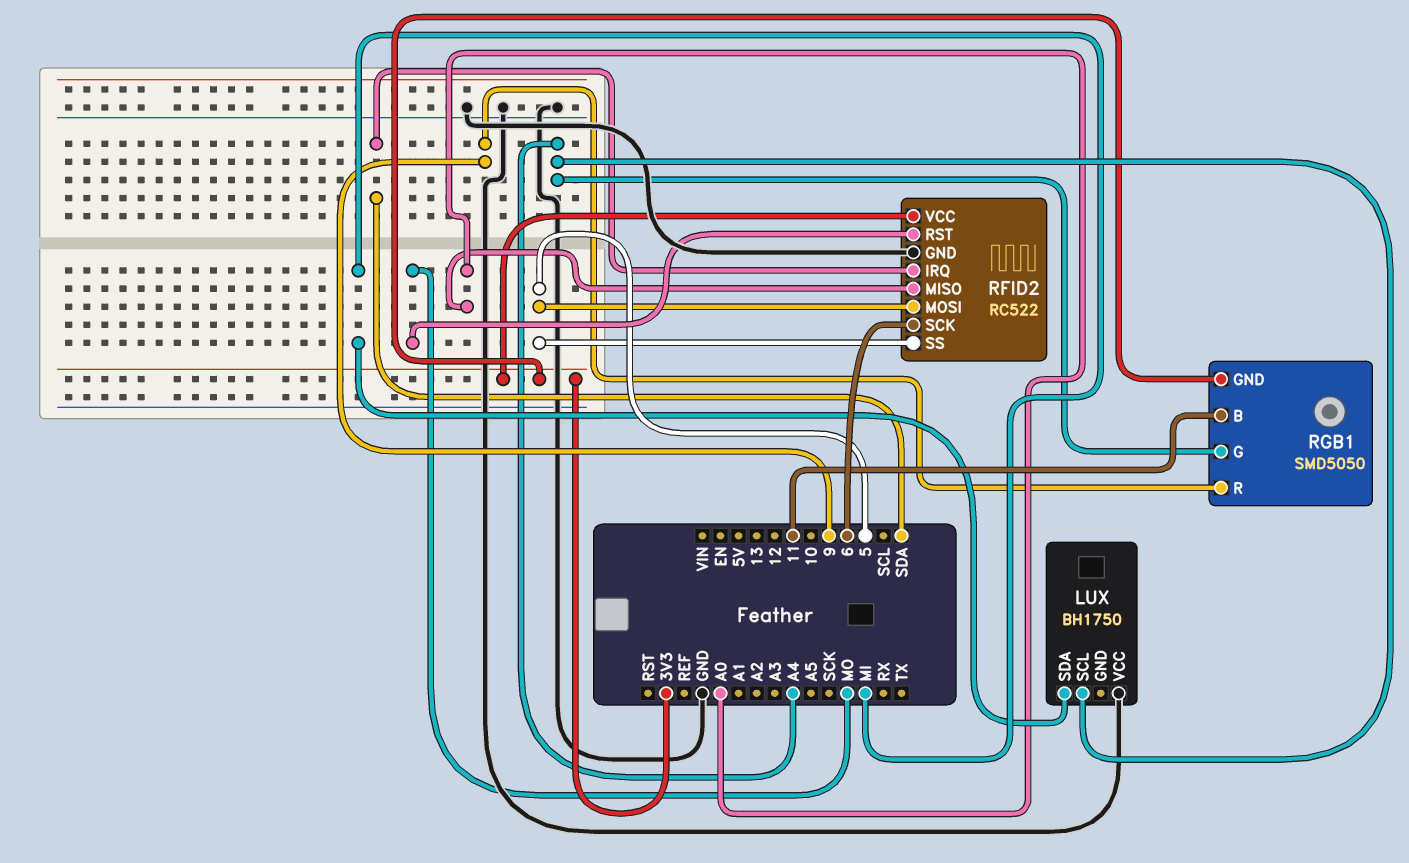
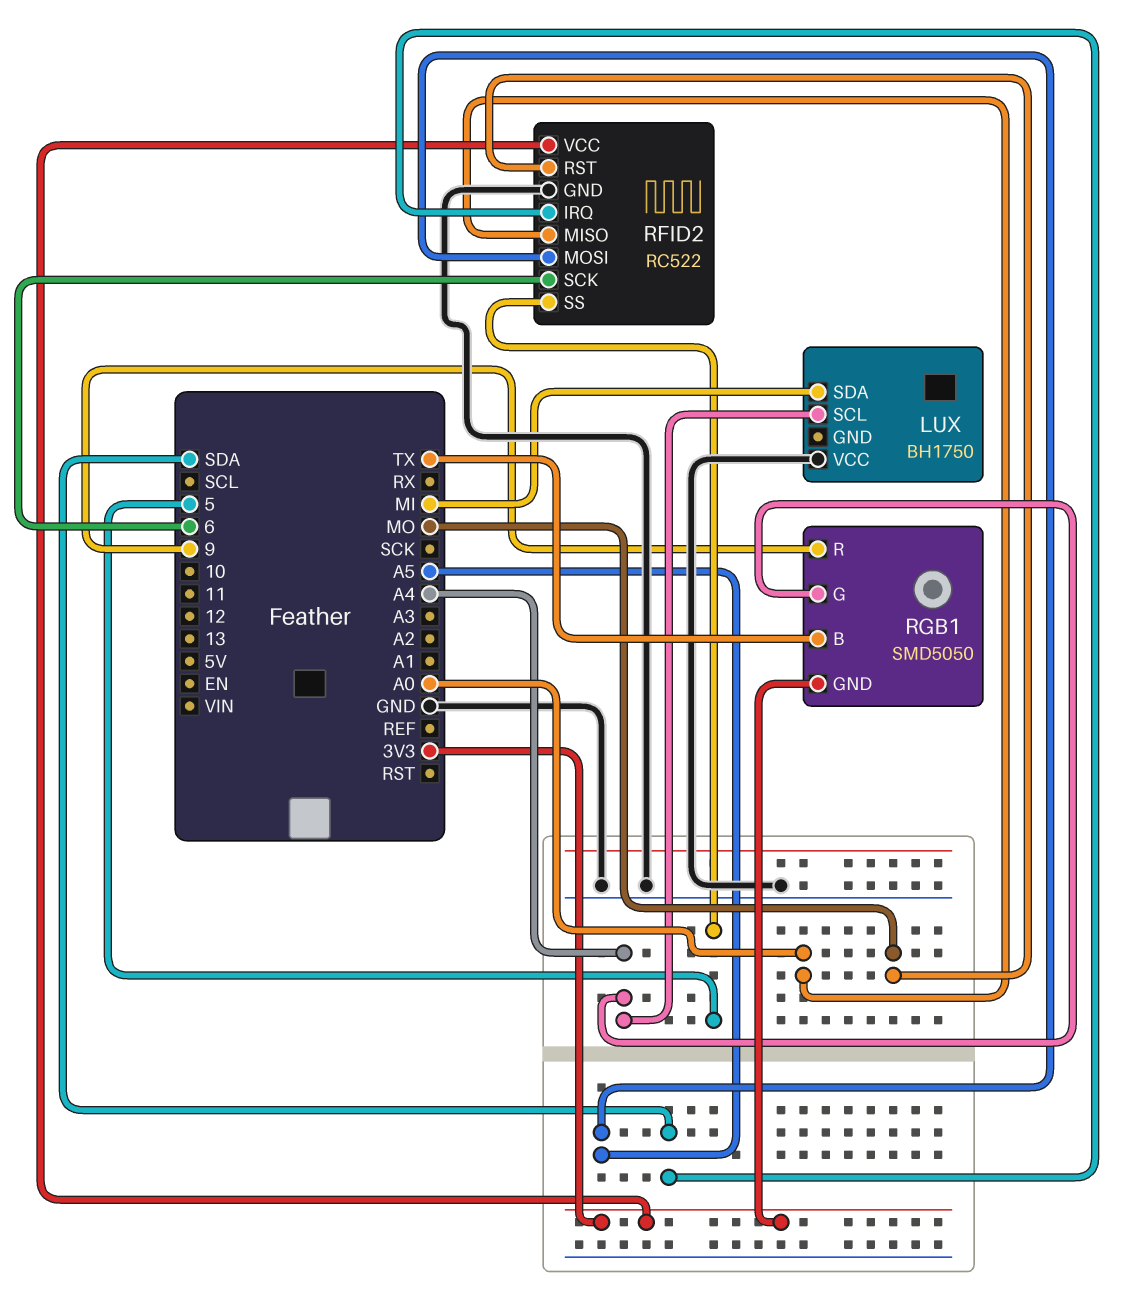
RFID2 pin MOSI: 5 -> A5
RGB1 pin B: 11 -> TX

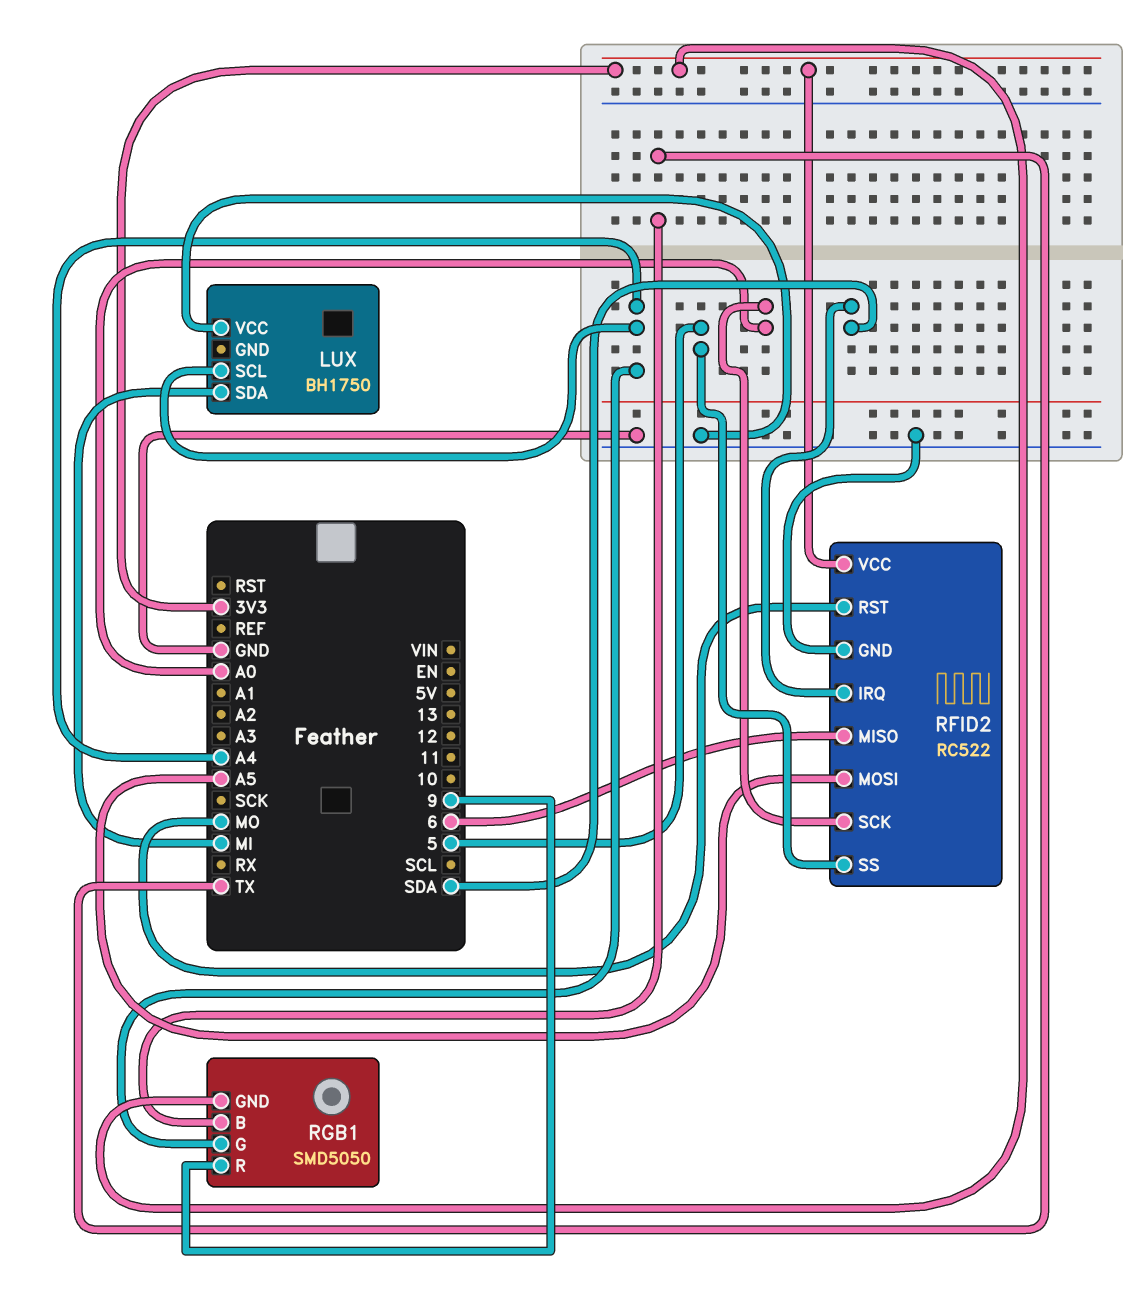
RFID2 pin MISO: A0 -> 6
RFID2 pin SCK: 6 -> A0

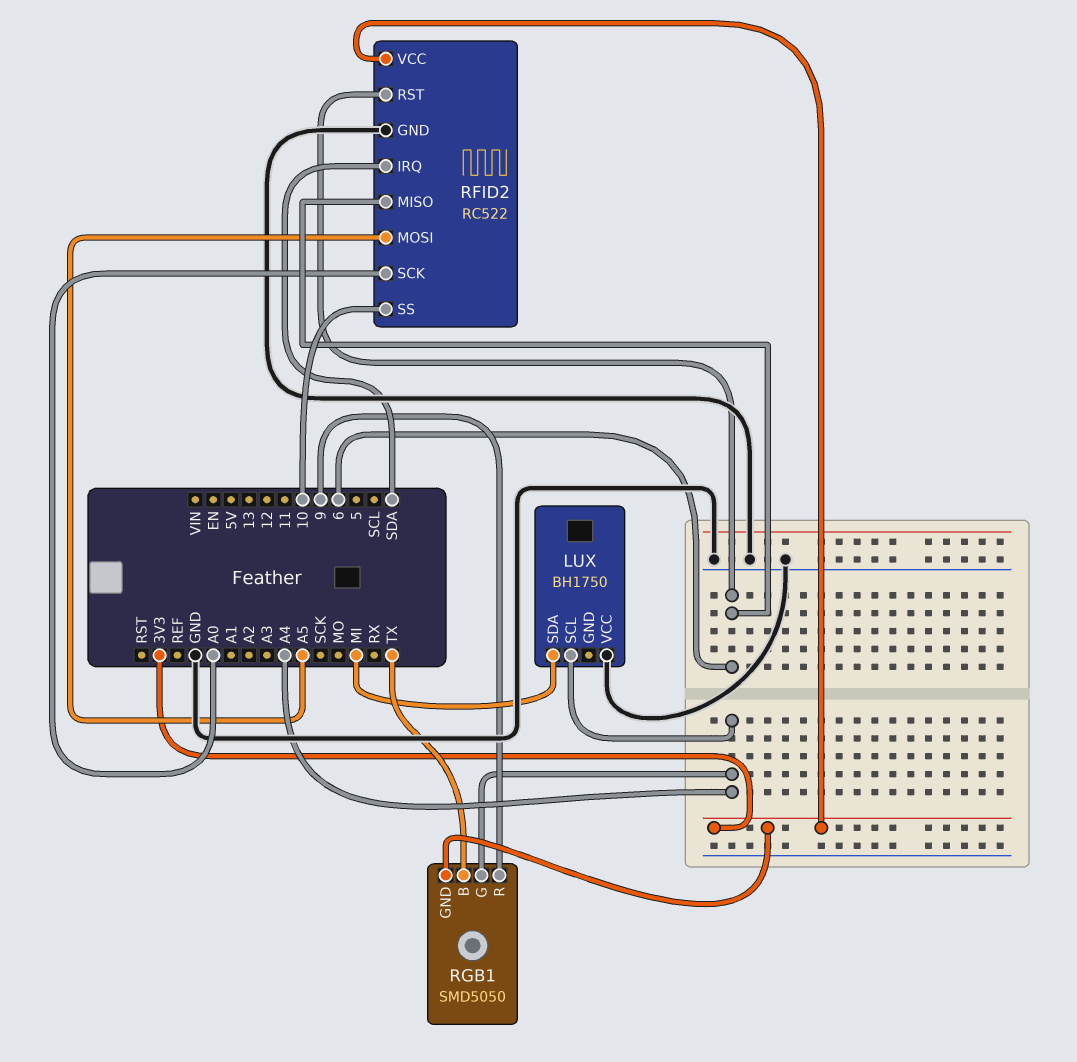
RFID2 pin RST: MO -> 6
RFID2 pin SS: 5 -> 10

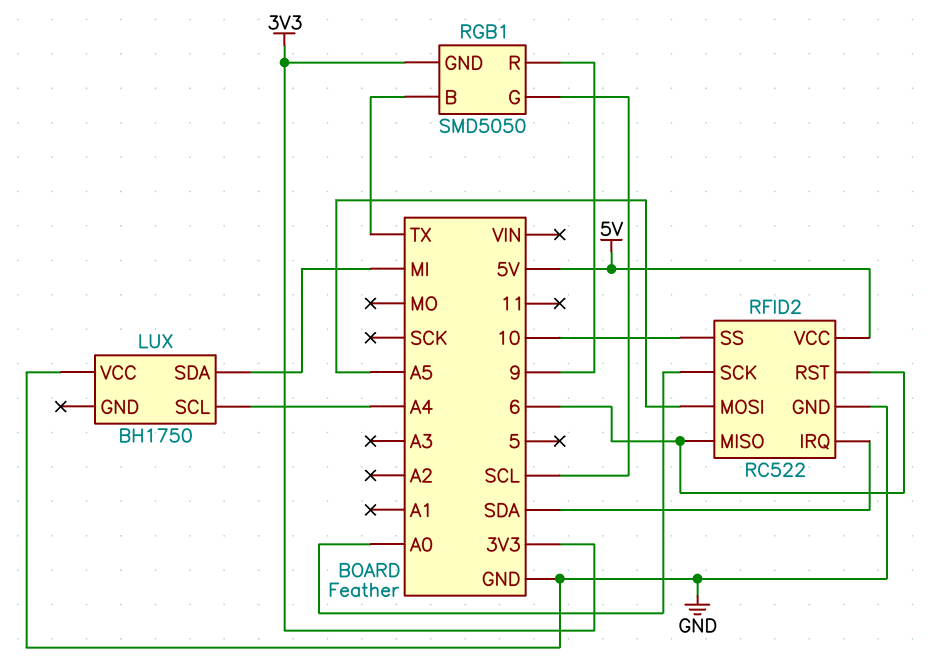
RFID2 pin VCC: 3V3 -> 5V
RGB1 pin G: A4 -> SCL

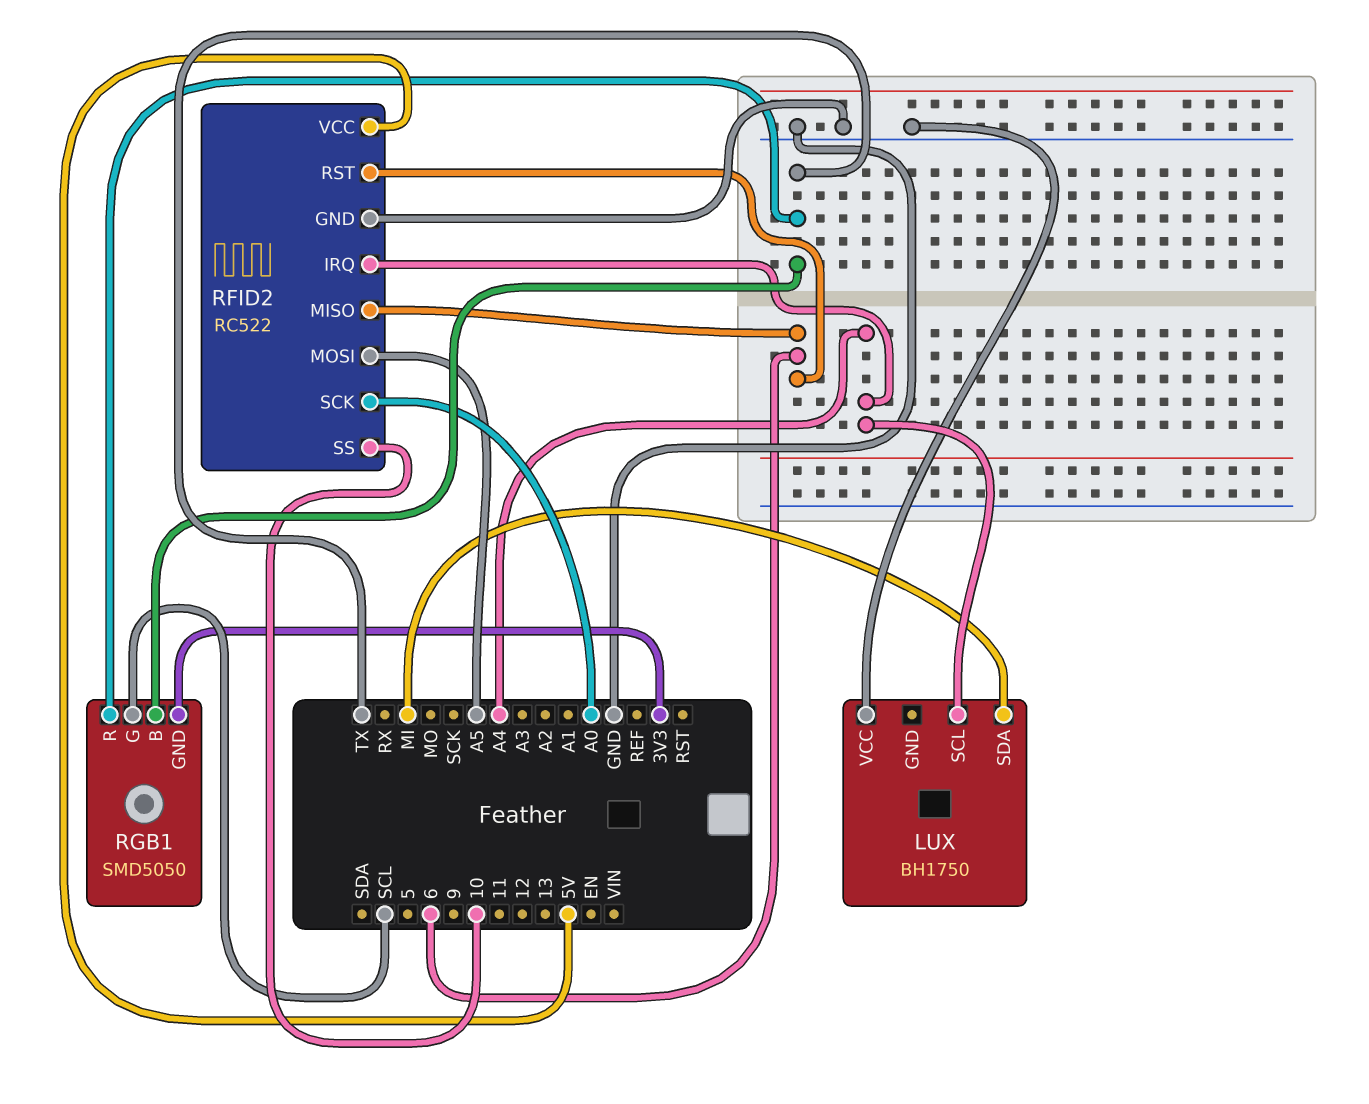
RFID2 pin IRQ: SDA -> A4
RGB1 pin R: 9 -> TX

